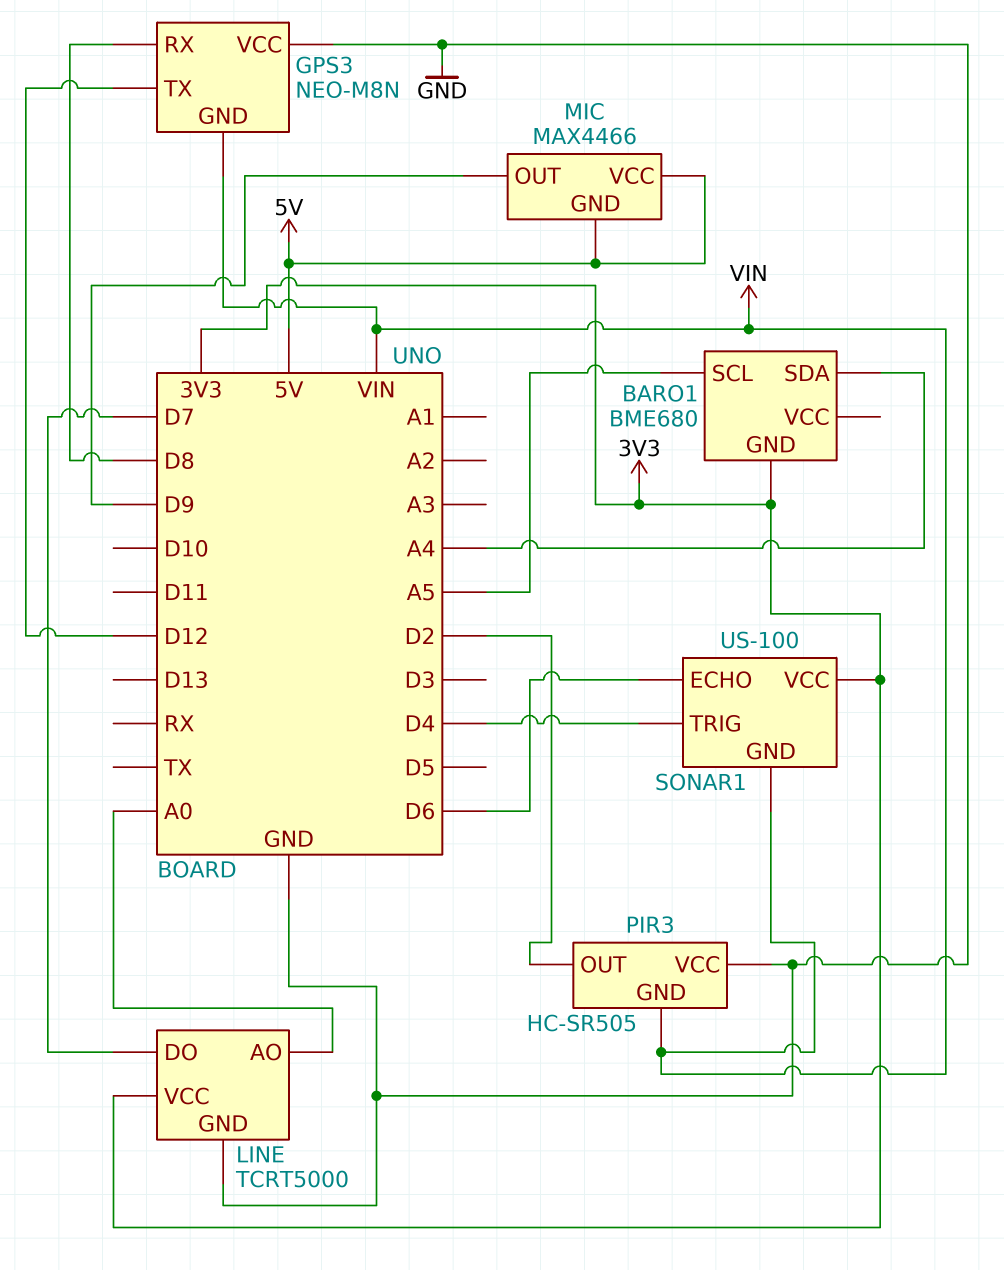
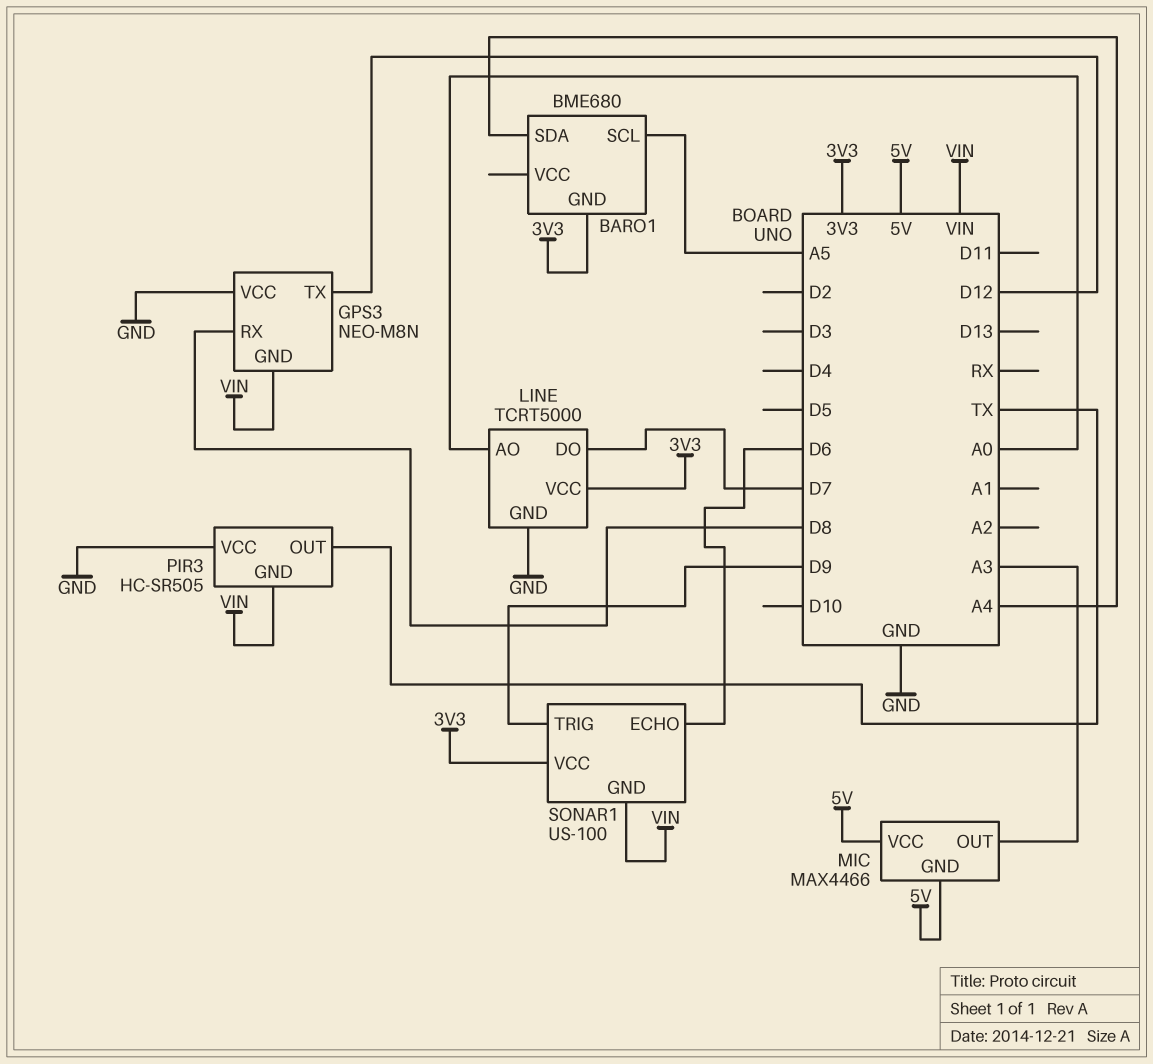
MIC pin OUT: D9 -> A3
PIR3 pin OUT: D2 -> TX
SONAR1 pin TRIG: D4 -> D9

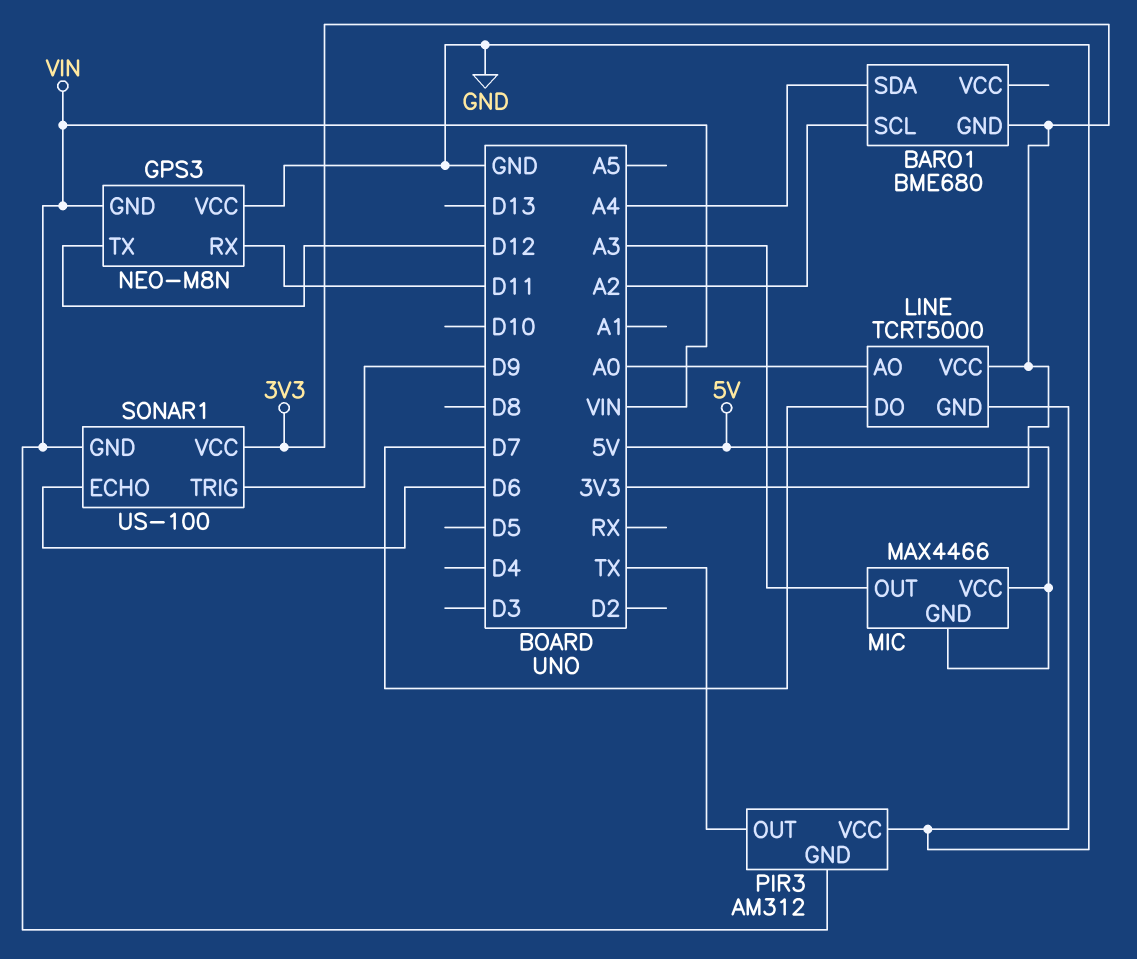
BARO1 pin SCL: A5 -> A2
GPS3 pin RX: D8 -> D11
PIR3: HC-SR505 -> AM312

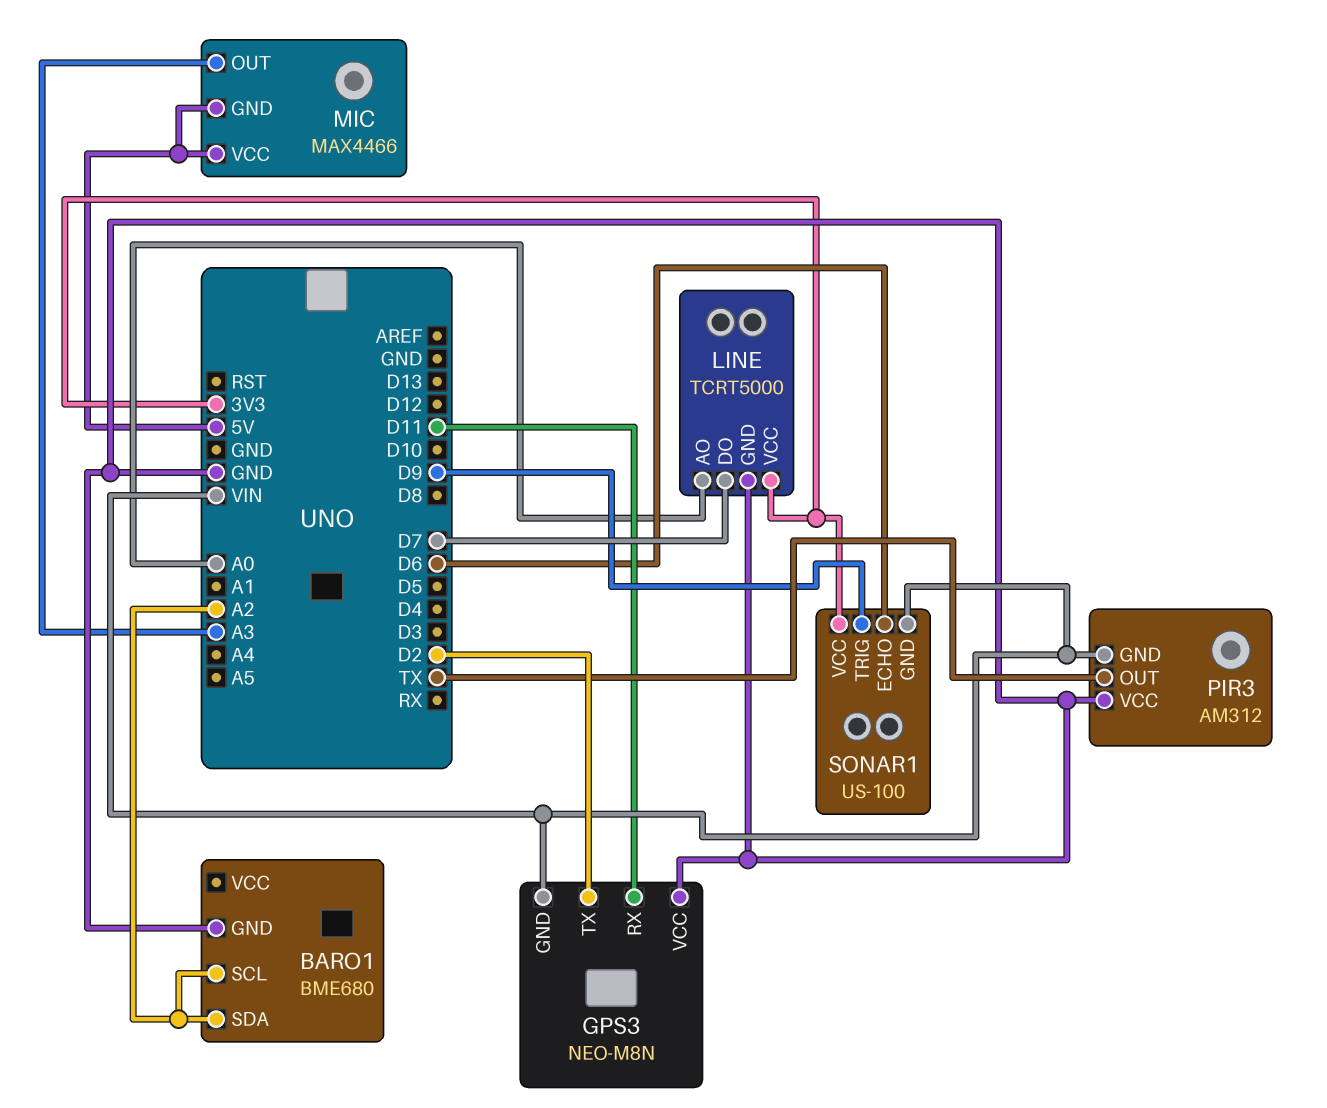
BARO1 pin GND: 3V3 -> GND
BARO1 pin SDA: A4 -> A2
GPS3 pin TX: D12 -> D2

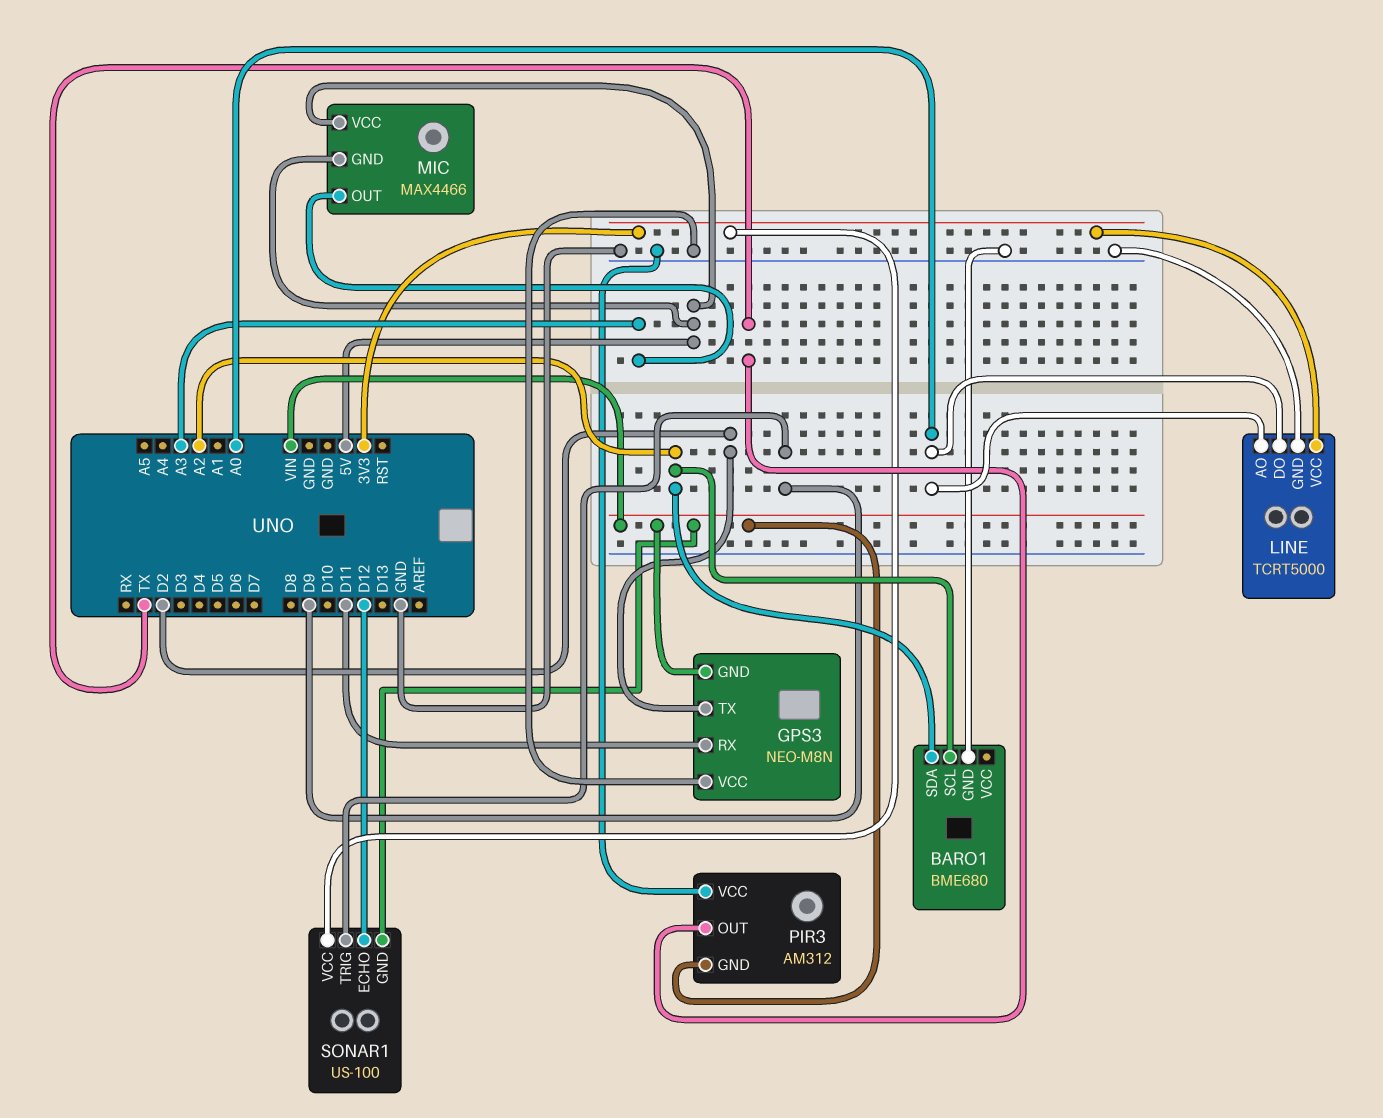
LINE pin DO: D7 -> A0
SONAR1 pin ECHO: D6 -> D12

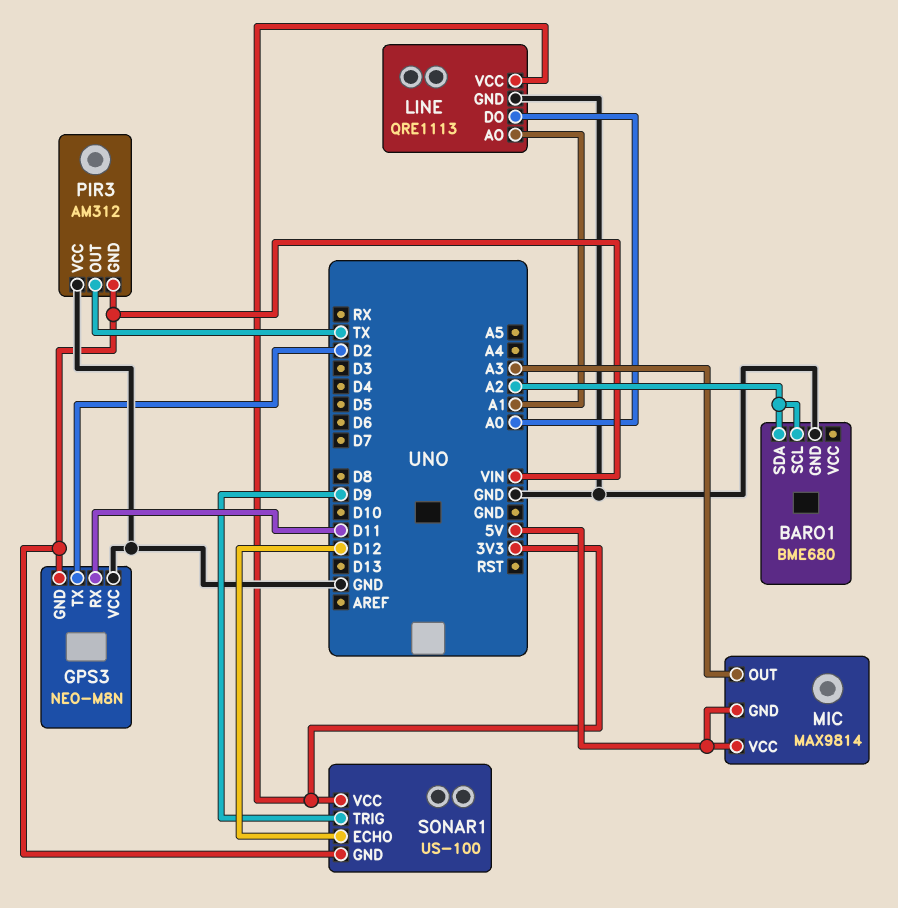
LINE: TCRT5000 -> QRE1113
LINE pin AO: A0 -> A1
MIC: MAX4466 -> MAX9814

